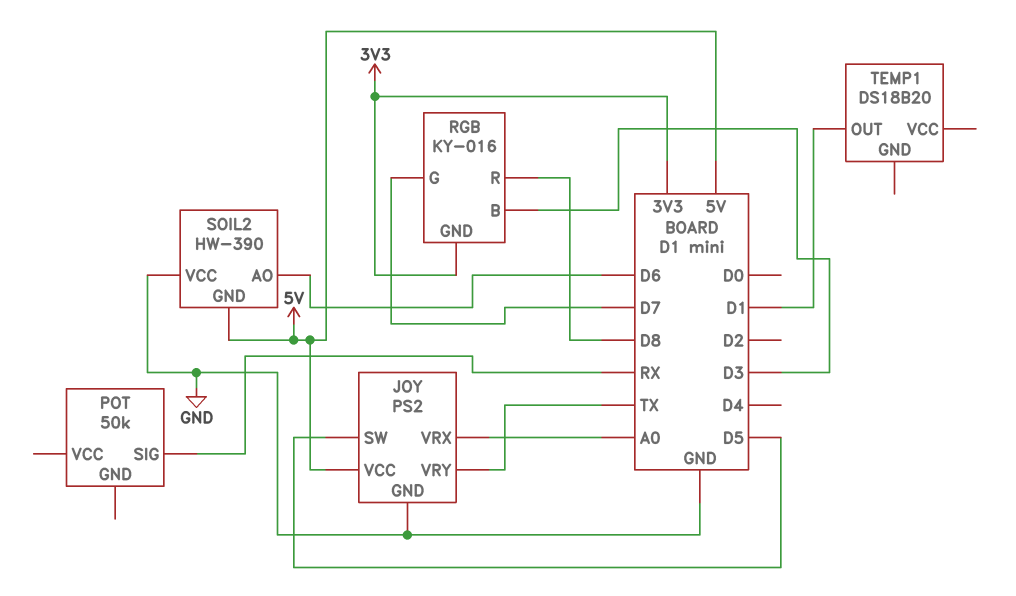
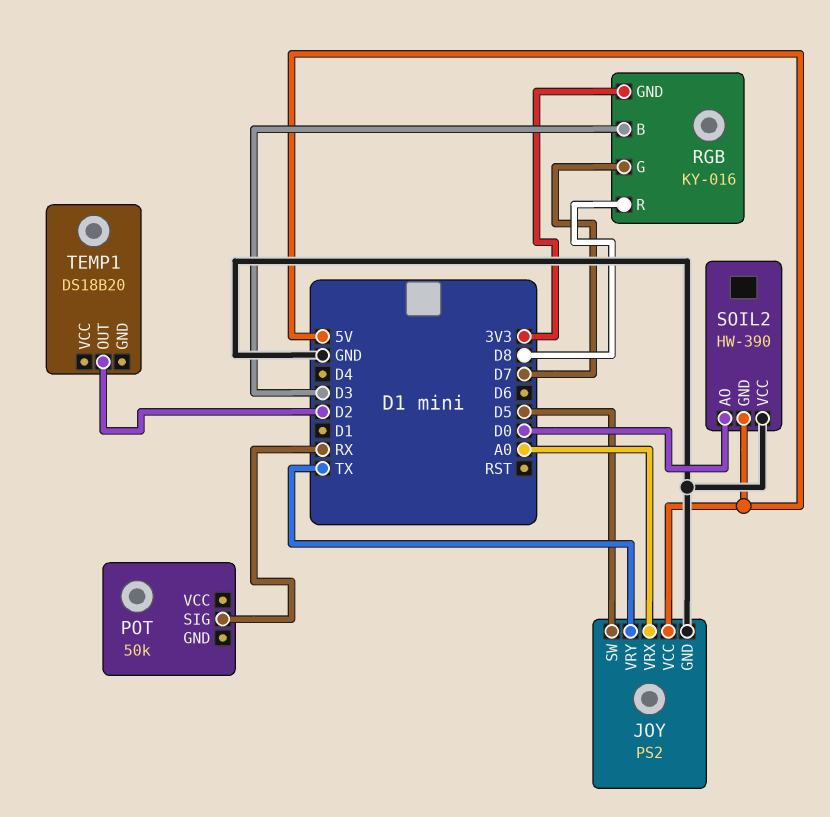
SOIL2 pin AO: D6 -> D0
TEMP1 pin OUT: D1 -> D2

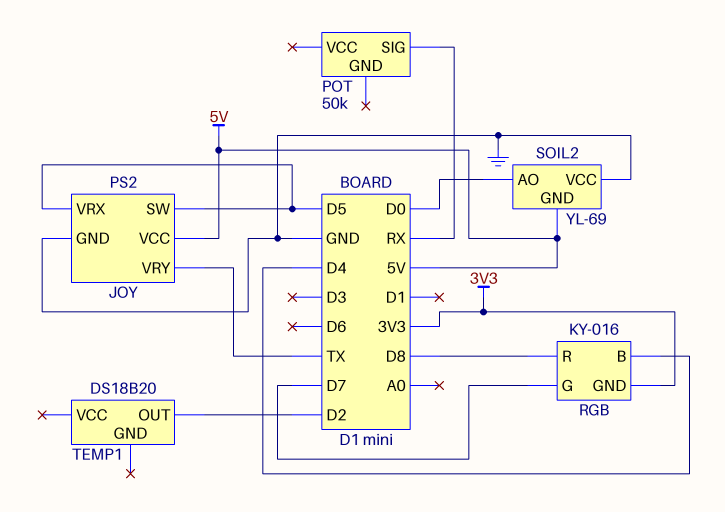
JOY pin VRX: A0 -> D5
RGB pin B: D3 -> D4
SOIL2: HW-390 -> YL-69

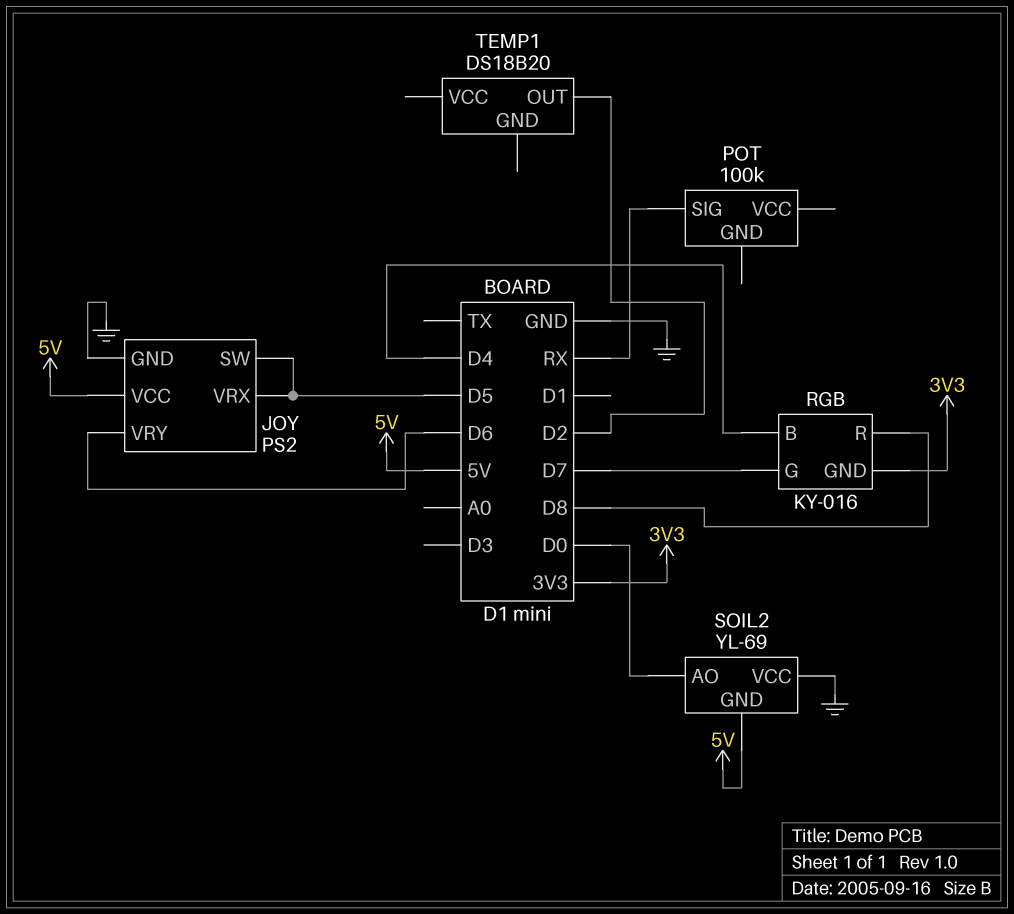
JOY pin VRY: TX -> D6
POT: 50k -> 100k

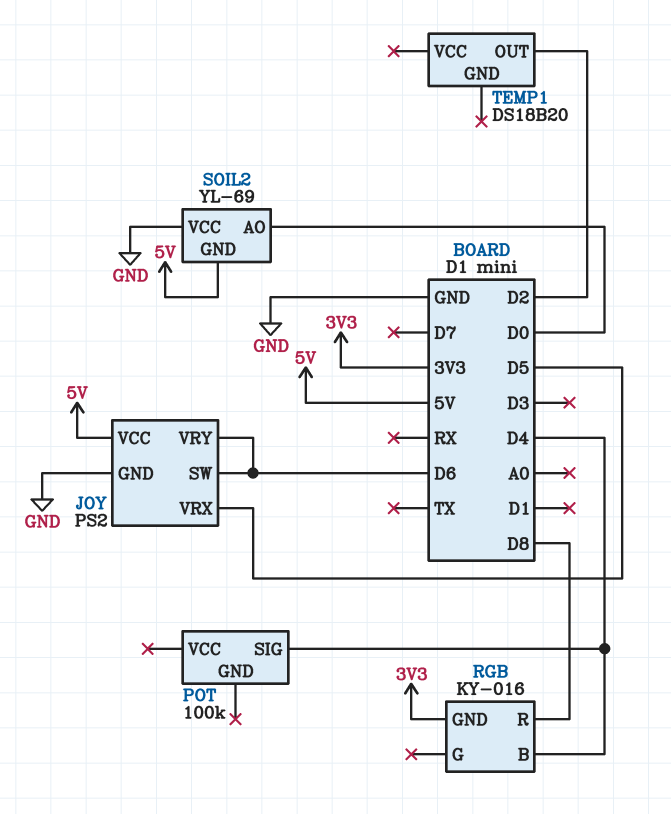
JOY pin SW: D5 -> D6
POT pin SIG: RX -> D4
RGB pin G: D7 -> none

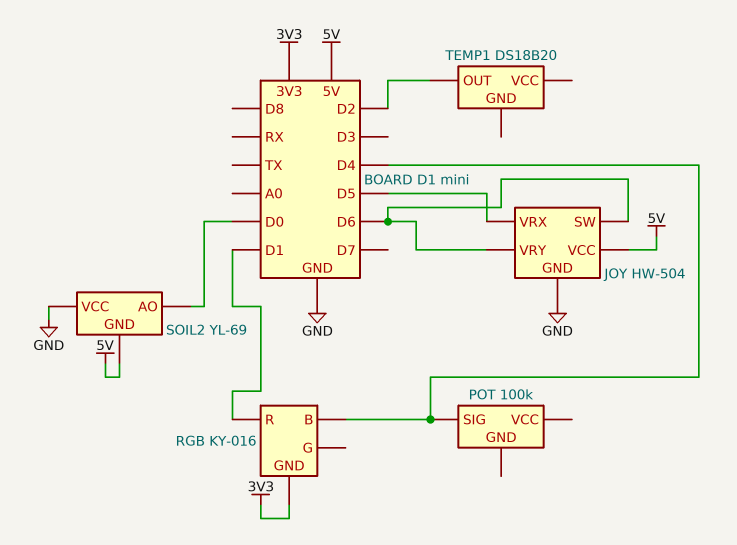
JOY: PS2 -> HW-504
RGB pin R: D8 -> D1

